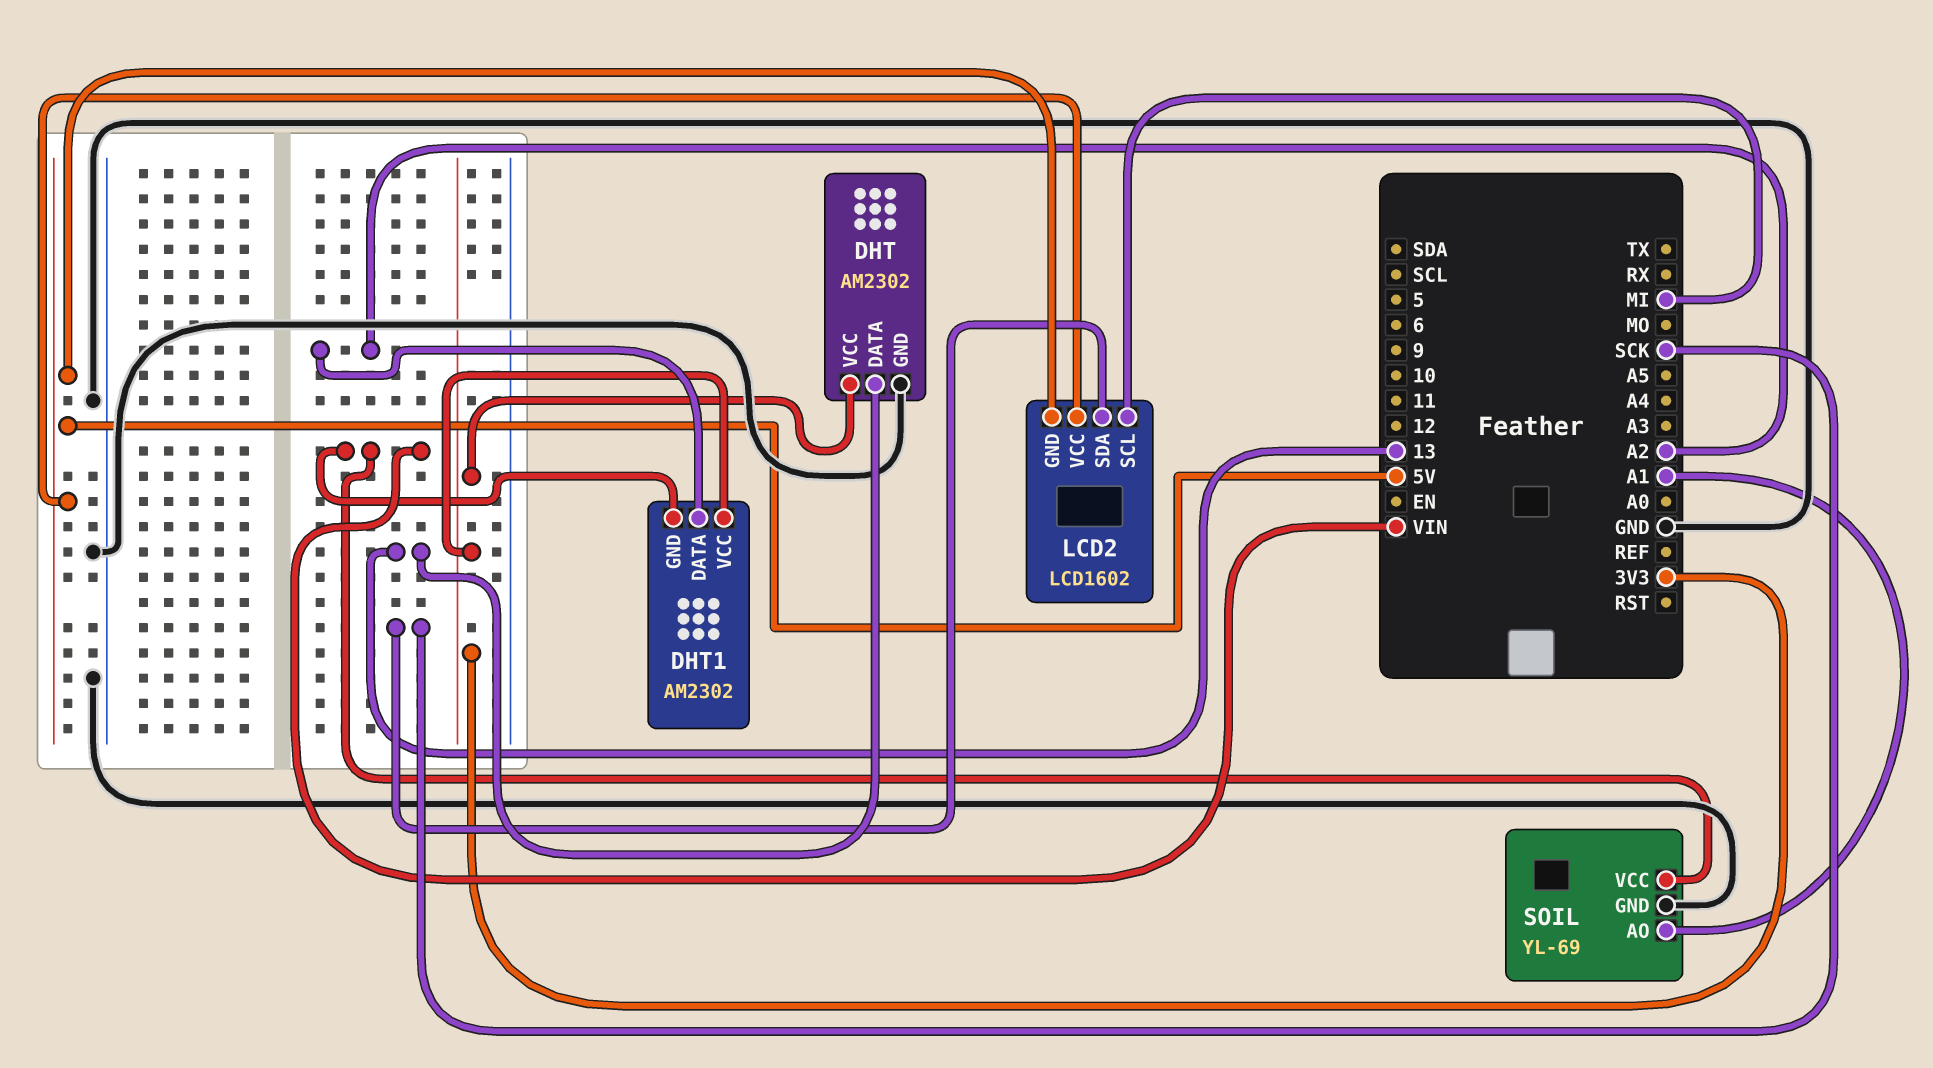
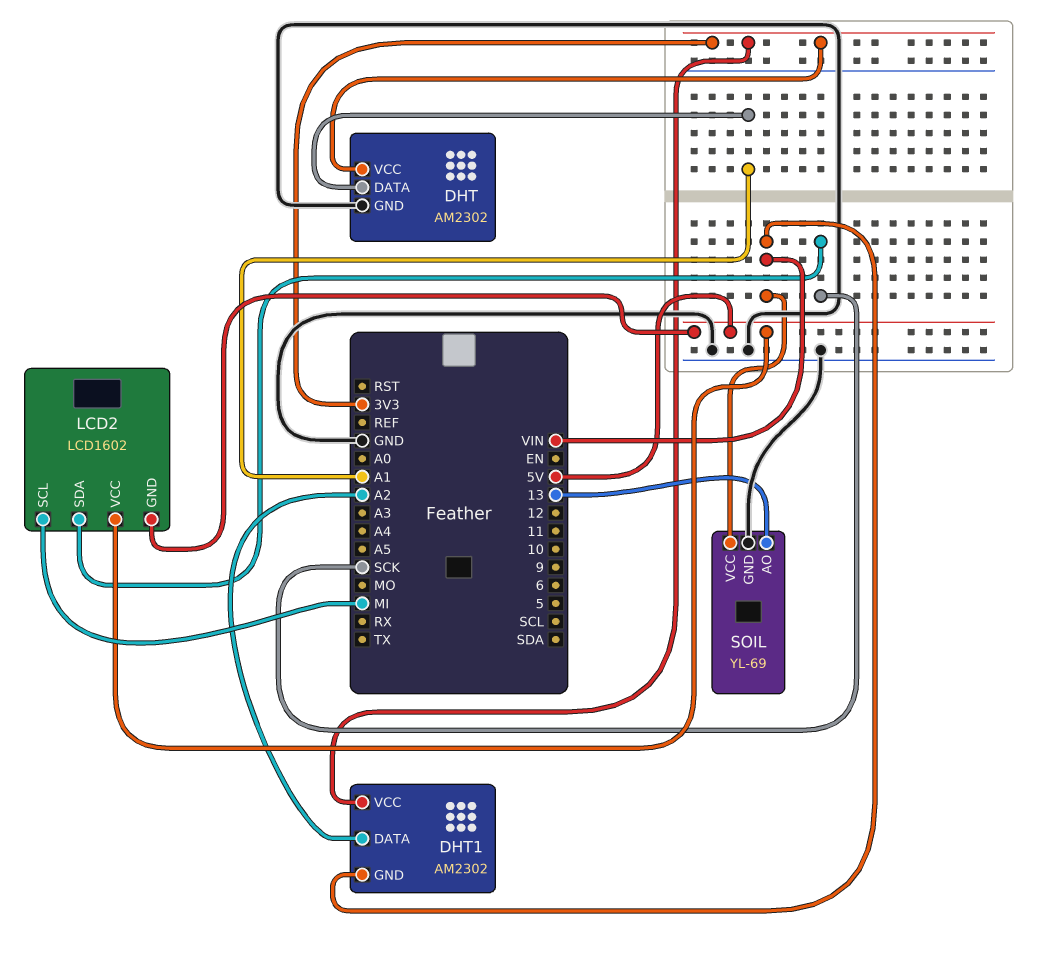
DHT pin DATA: 13 -> A1
SOIL pin AO: A1 -> 13

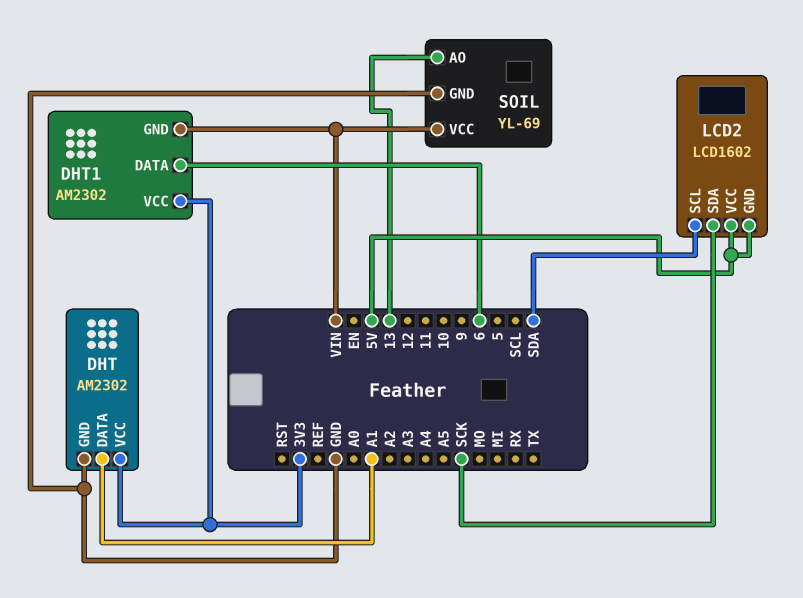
DHT1 pin DATA: A2 -> 6
LCD2 pin SCL: MI -> SDA

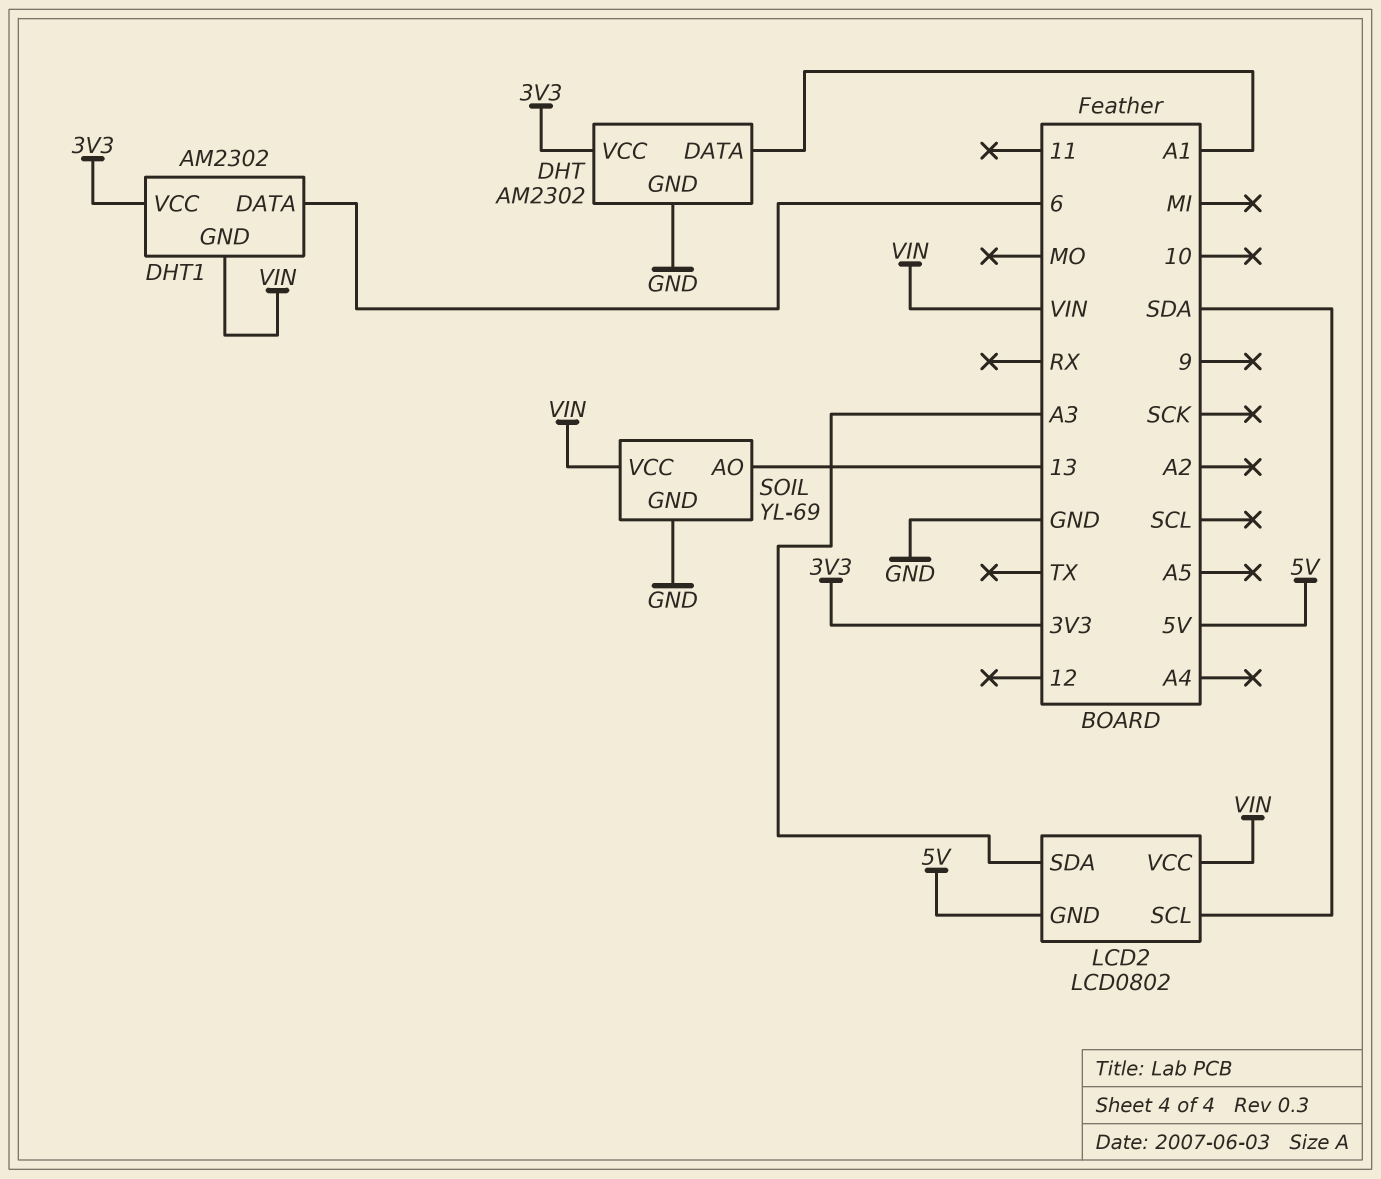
LCD2: LCD1602 -> LCD0802
LCD2 pin SDA: SCK -> A3
LCD2 pin VCC: 5V -> VIN

